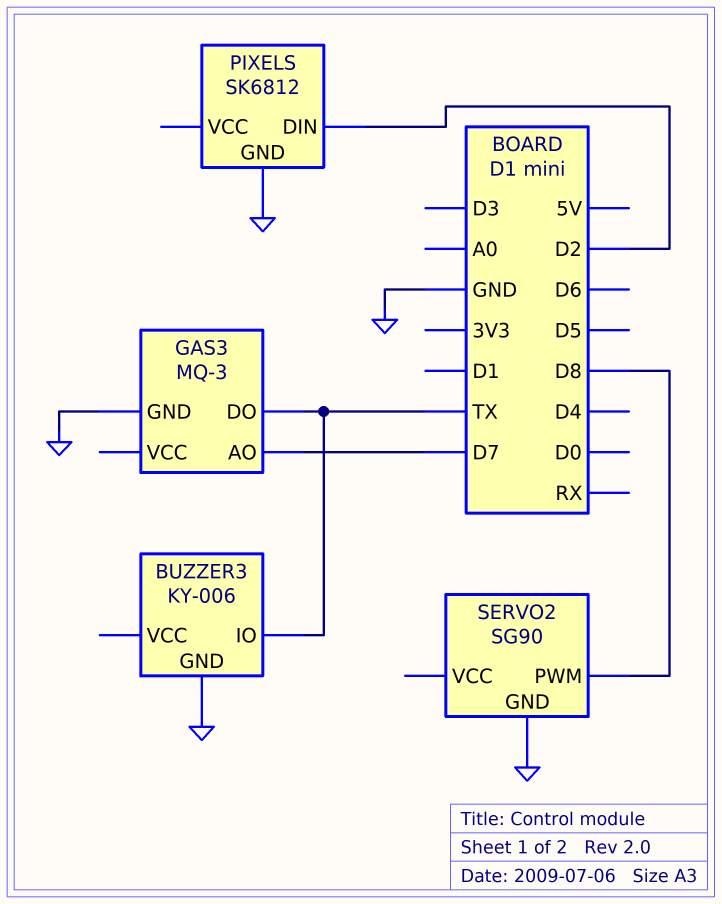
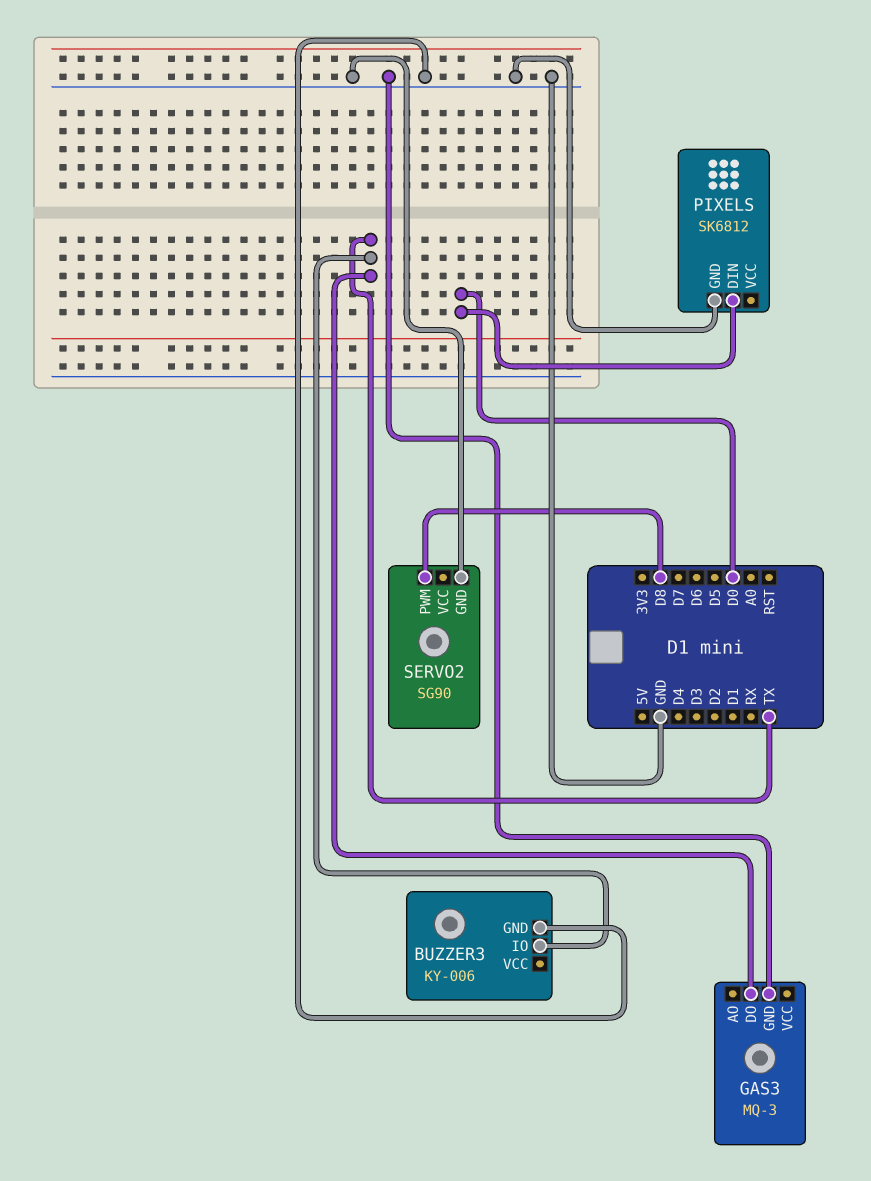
GAS3 pin AO: D7 -> none
PIXELS pin DIN: D2 -> D0

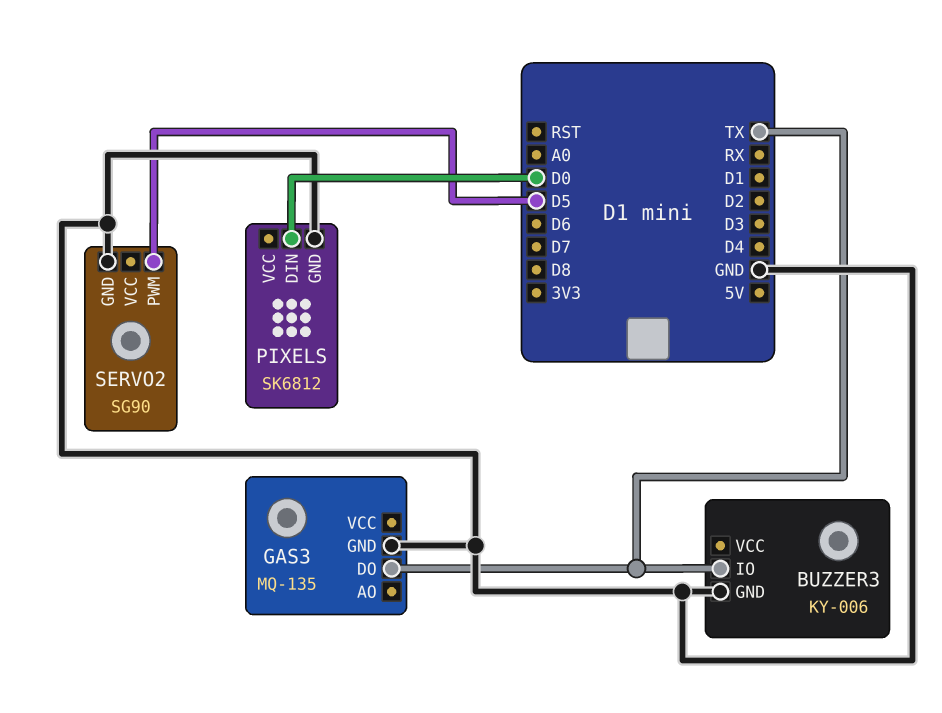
GAS3: MQ-3 -> MQ-135
SERVO2 pin PWM: D8 -> D5

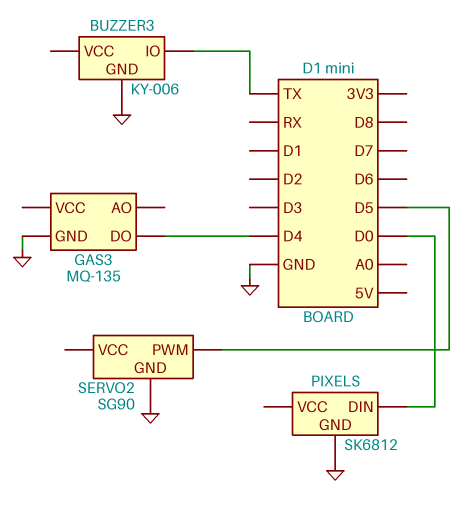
GAS3 pin DO: TX -> D4

